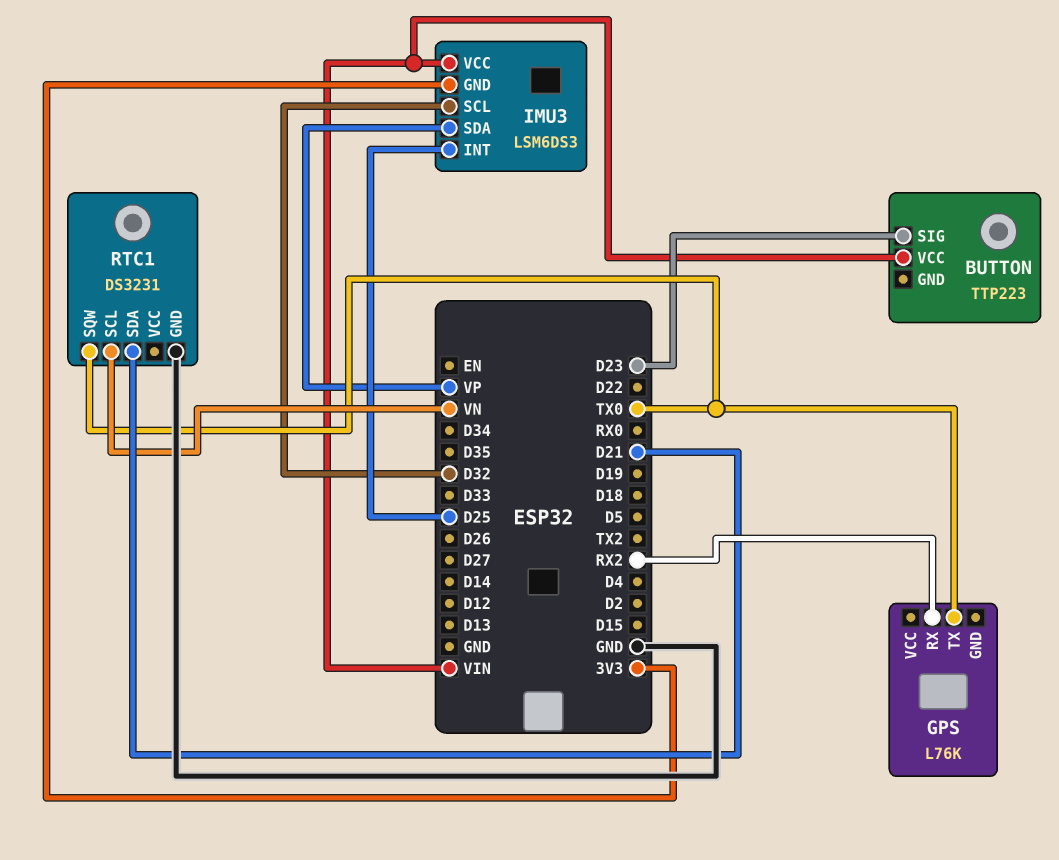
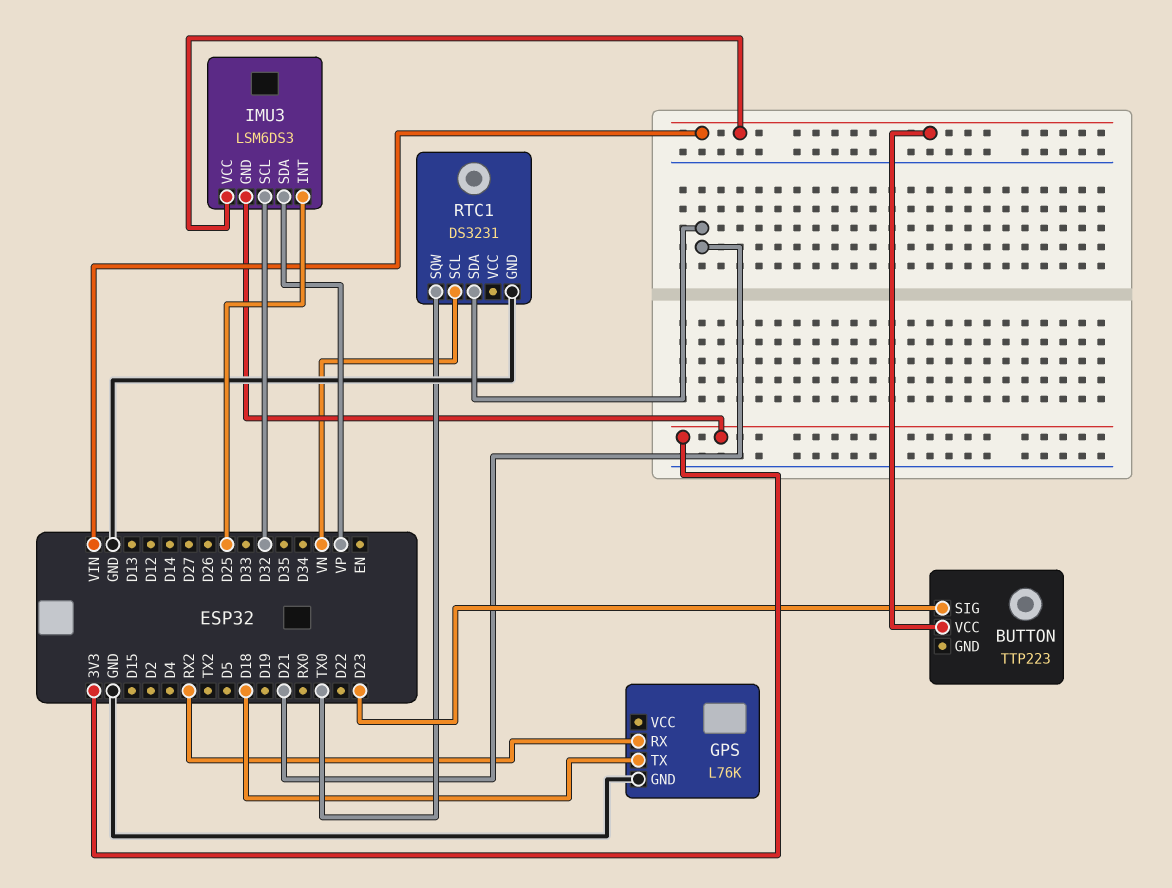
GPS pin GND: none -> GND
GPS pin TX: TX0 -> D18

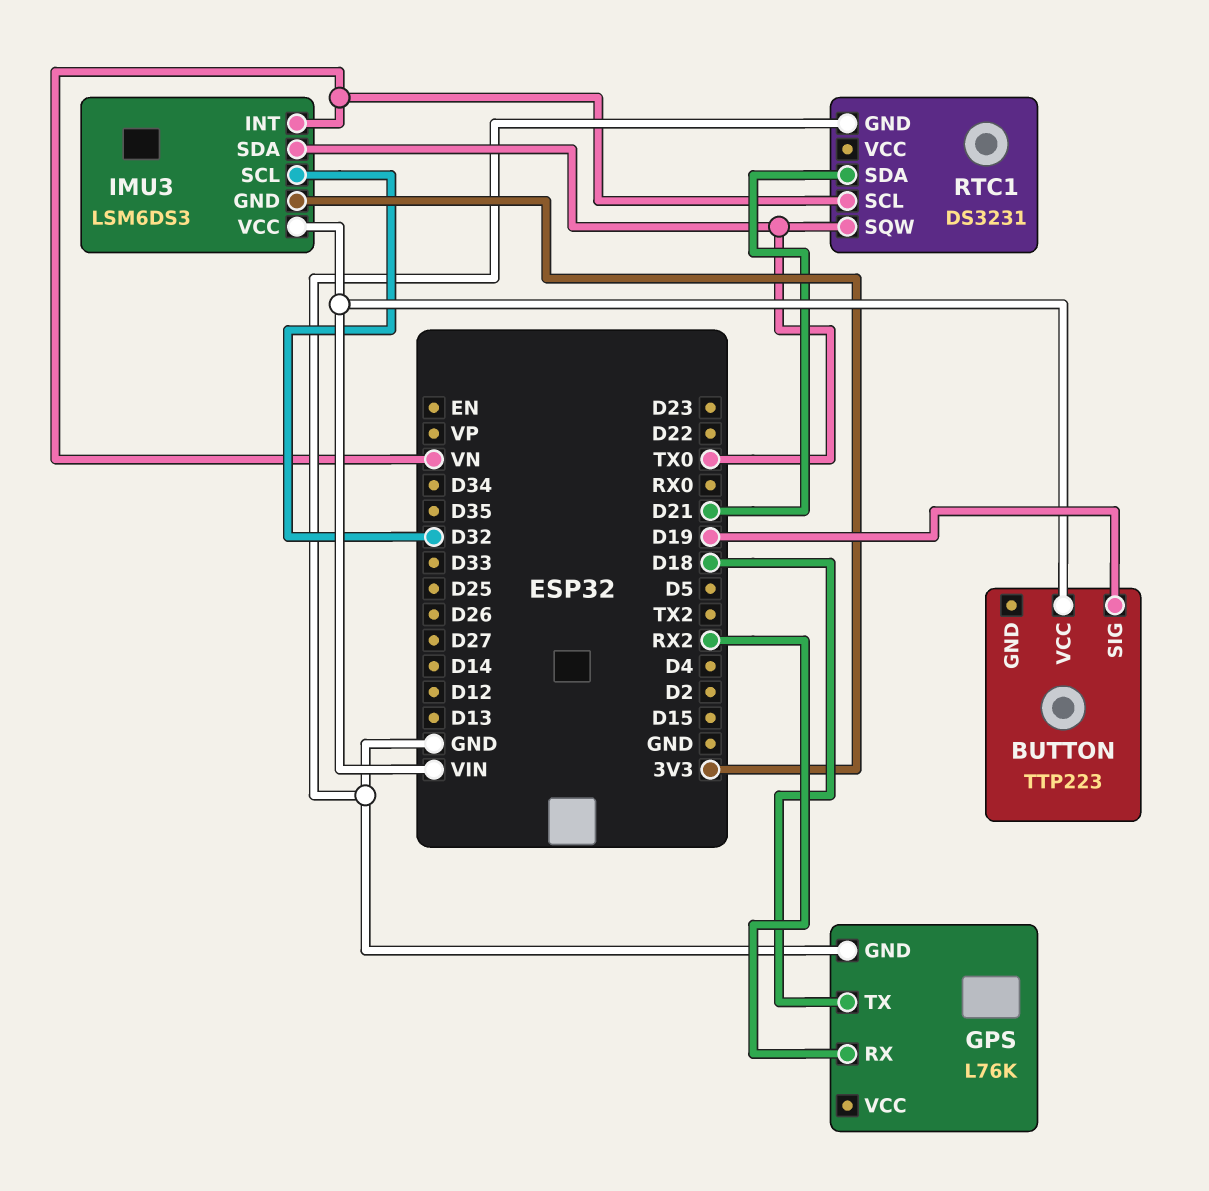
BUTTON pin SIG: D23 -> D19
IMU3 pin INT: D25 -> VN
IMU3 pin SDA: VP -> TX0

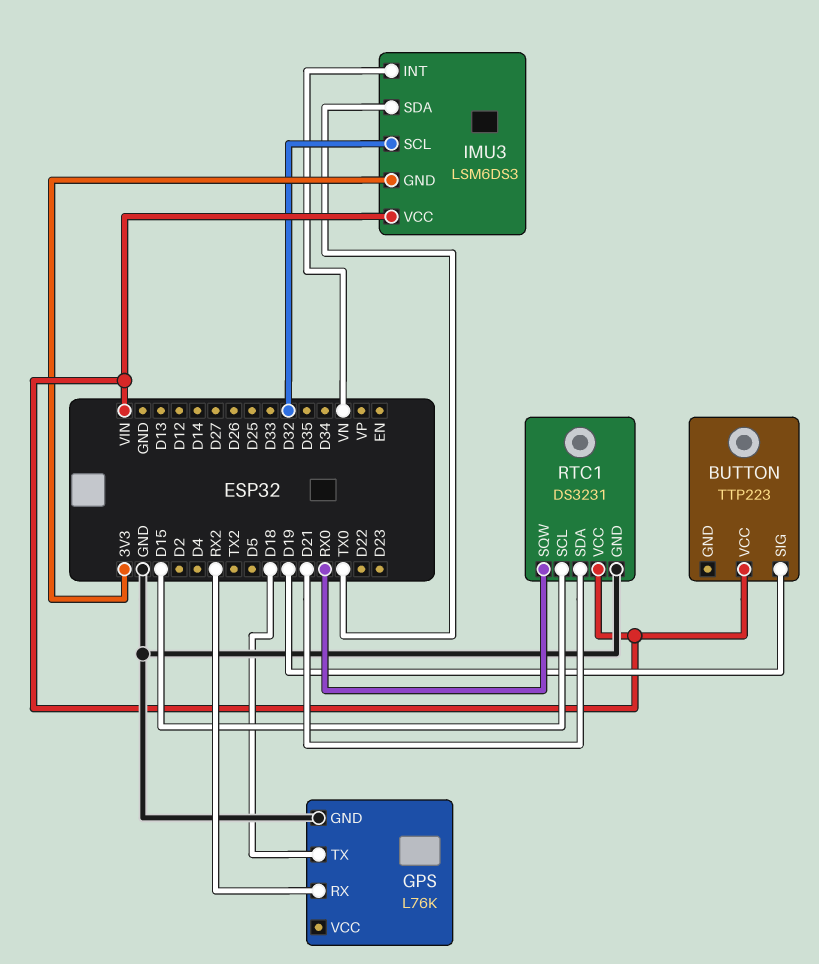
RTC1 pin SCL: VN -> D15
RTC1 pin SQW: TX0 -> RX0
RTC1 pin VCC: none -> VIN

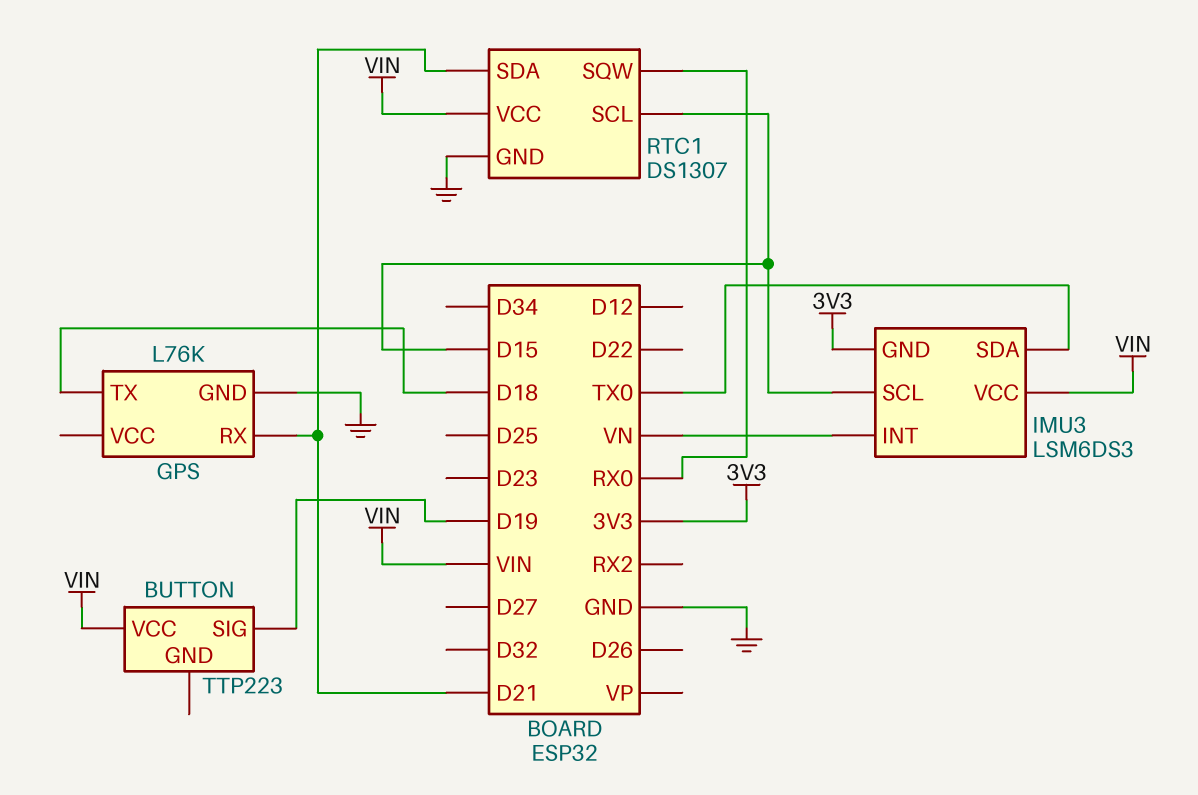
GPS pin RX: RX2 -> D21
IMU3 pin SCL: D32 -> D15
RTC1: DS3231 -> DS1307

